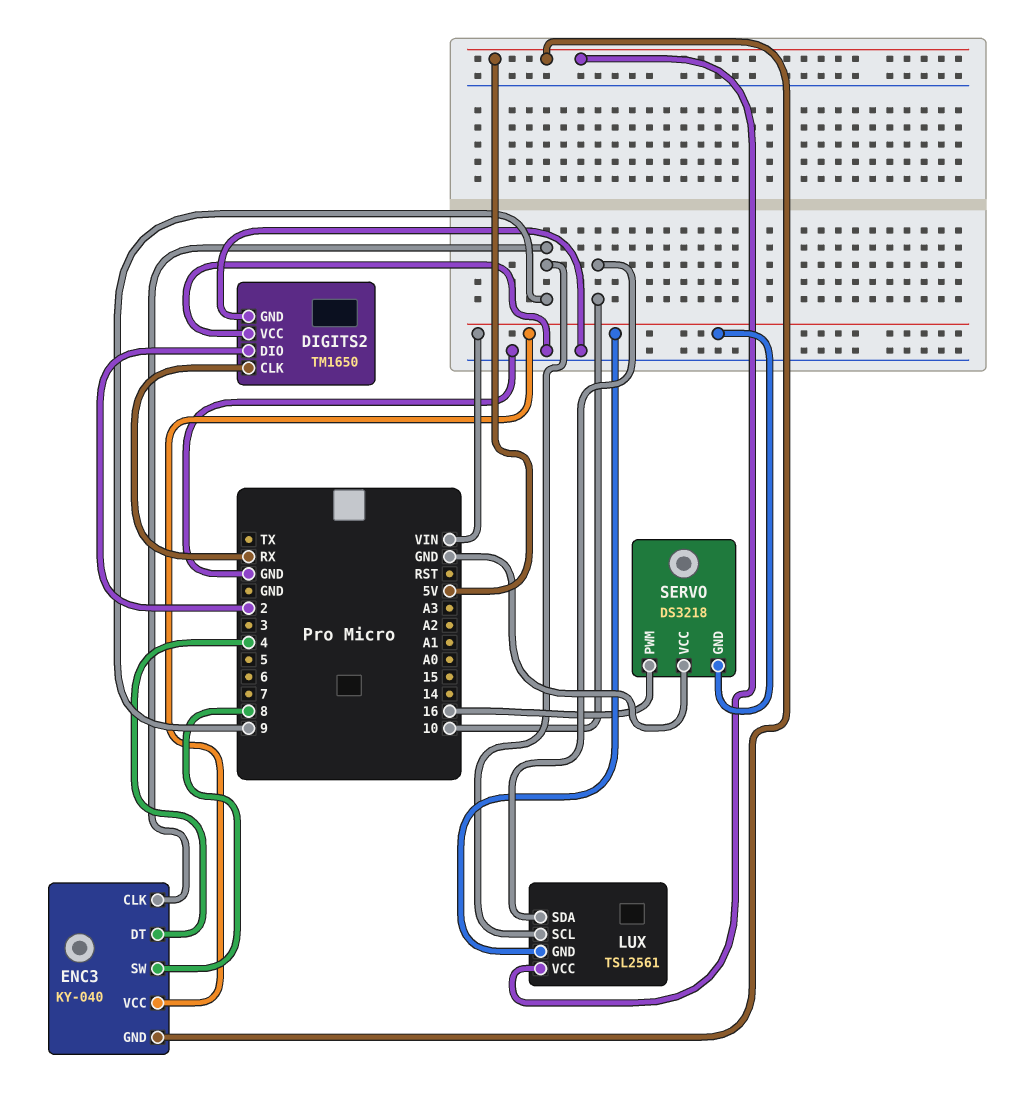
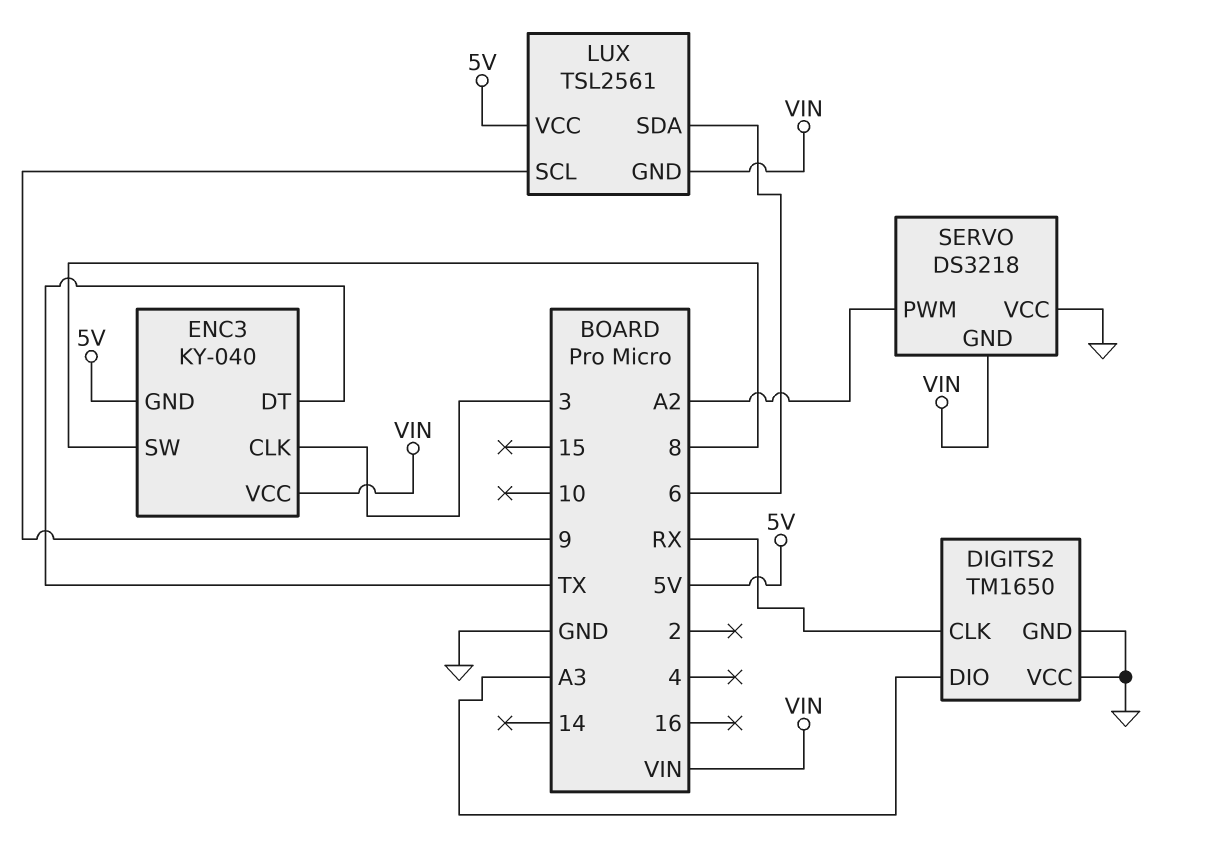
DIGITS2 pin DIO: 2 -> A3
ENC3 pin CLK: 9 -> 3
ENC3 pin DT: 4 -> TX
LUX pin SDA: 10 -> 6
SERVO pin PWM: 16 -> A2

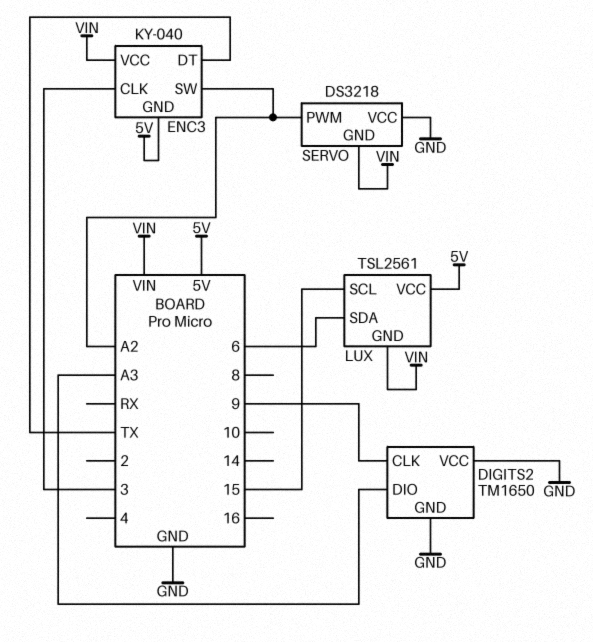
DIGITS2 pin CLK: RX -> 9
ENC3 pin SW: 8 -> A2
LUX pin SCL: 9 -> 15

